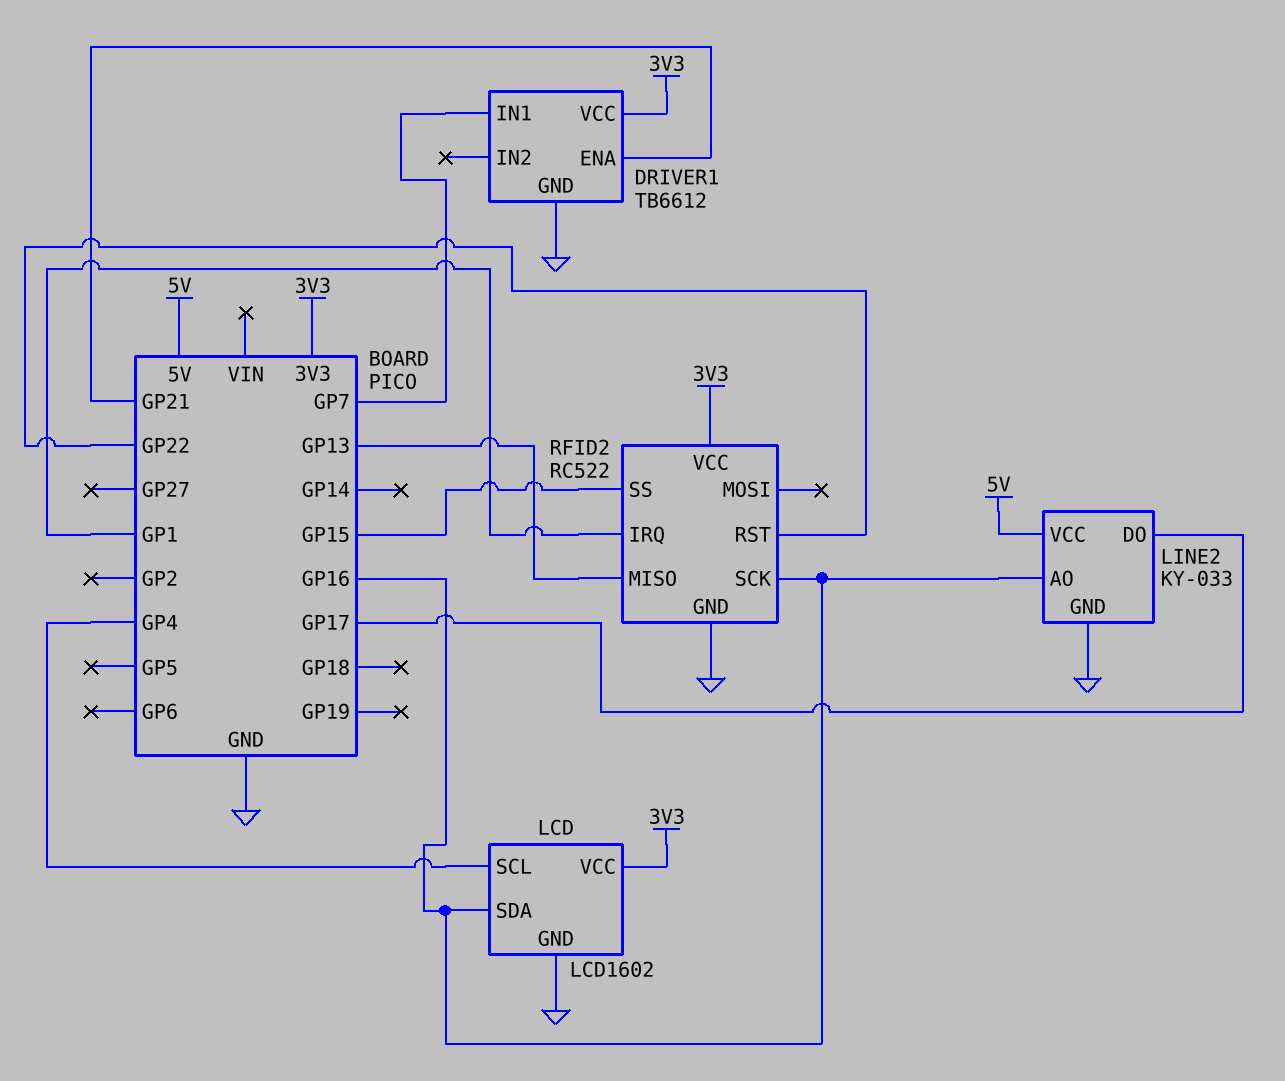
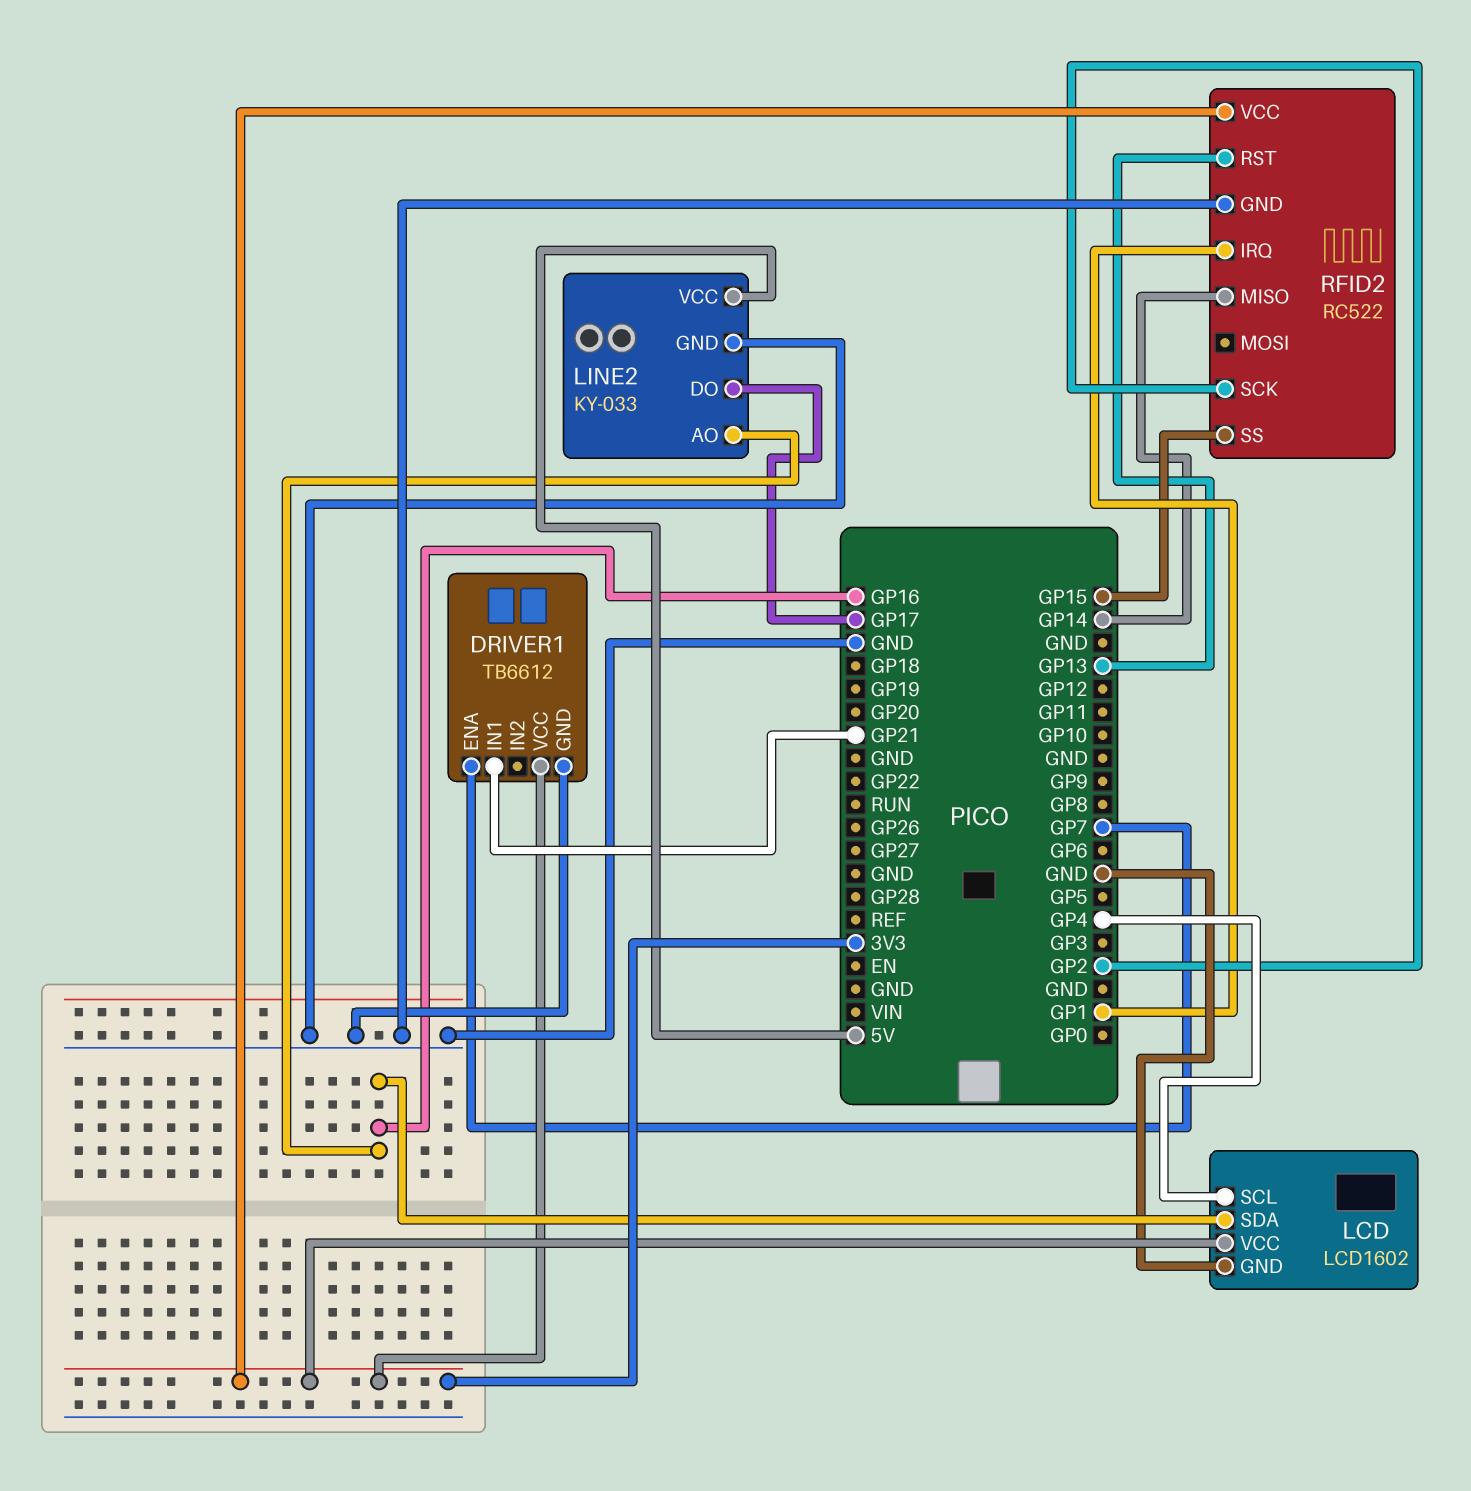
DRIVER1 pin ENA: GP21 -> GP7
DRIVER1 pin IN1: GP7 -> GP21
RFID2 pin MISO: GP13 -> GP14
RFID2 pin RST: GP22 -> GP13
RFID2 pin SCK: GP16 -> GP2

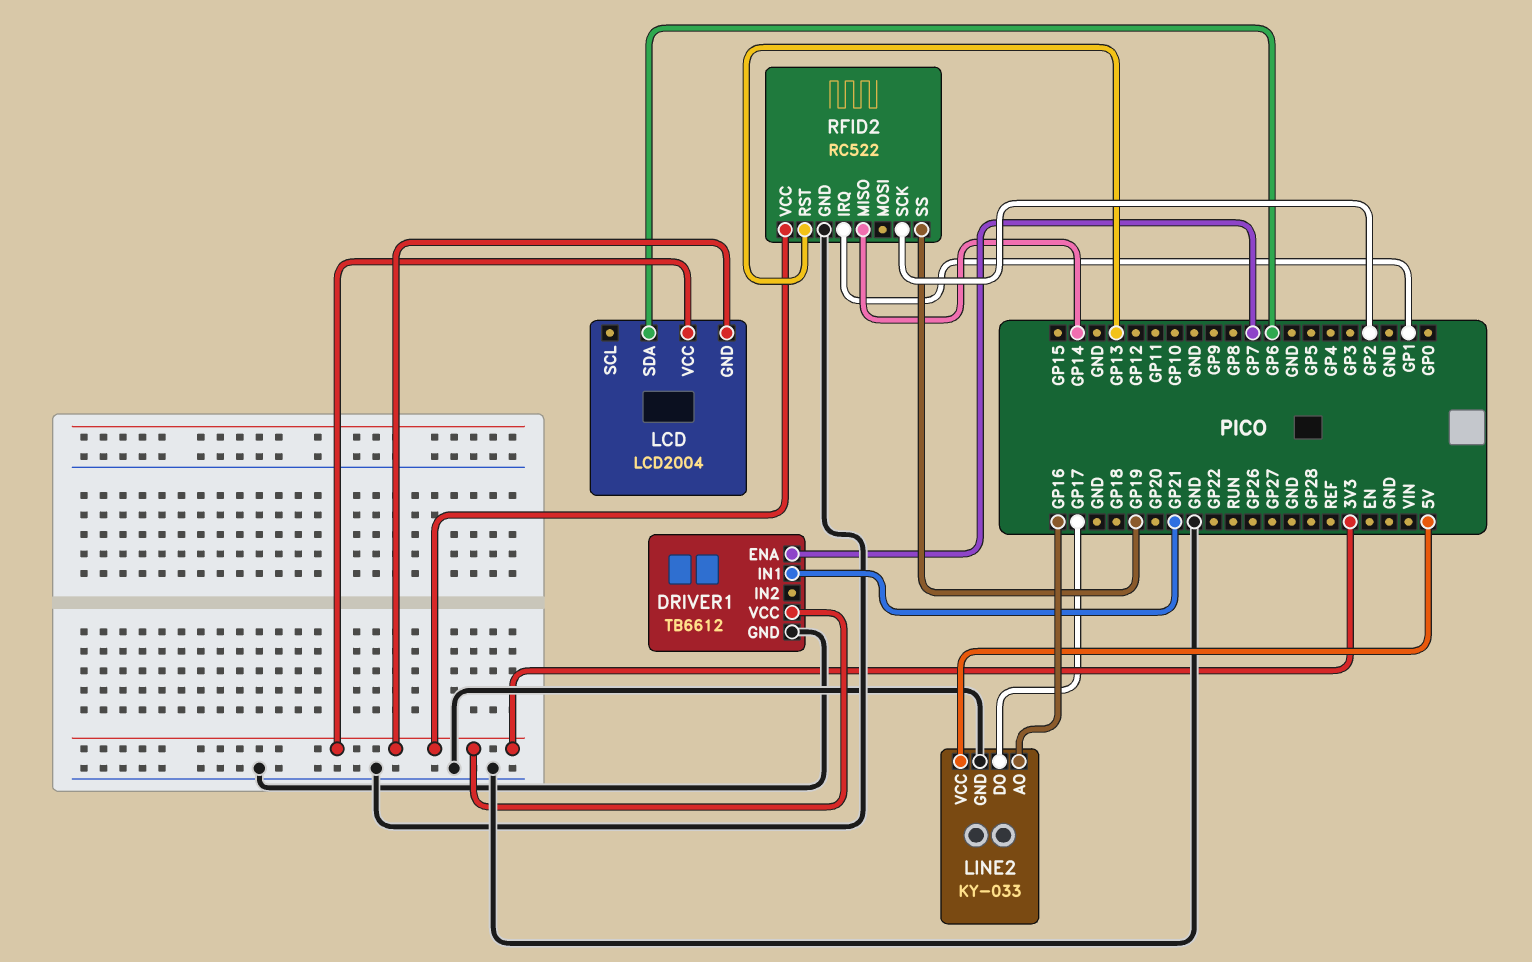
LCD: LCD1602 -> LCD2004
LCD pin GND: GND -> 3V3
LCD pin SCL: GP4 -> none
LCD pin SDA: GP16 -> GP6
RFID2 pin SS: GP15 -> GP19

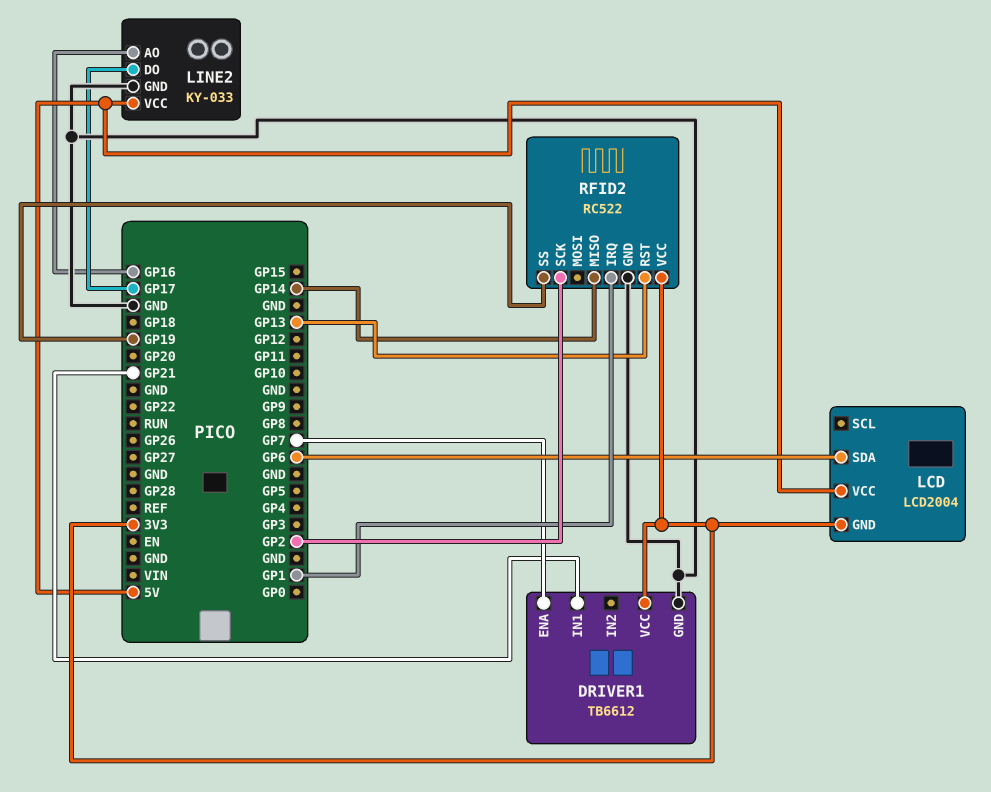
LCD pin VCC: 3V3 -> 5V

